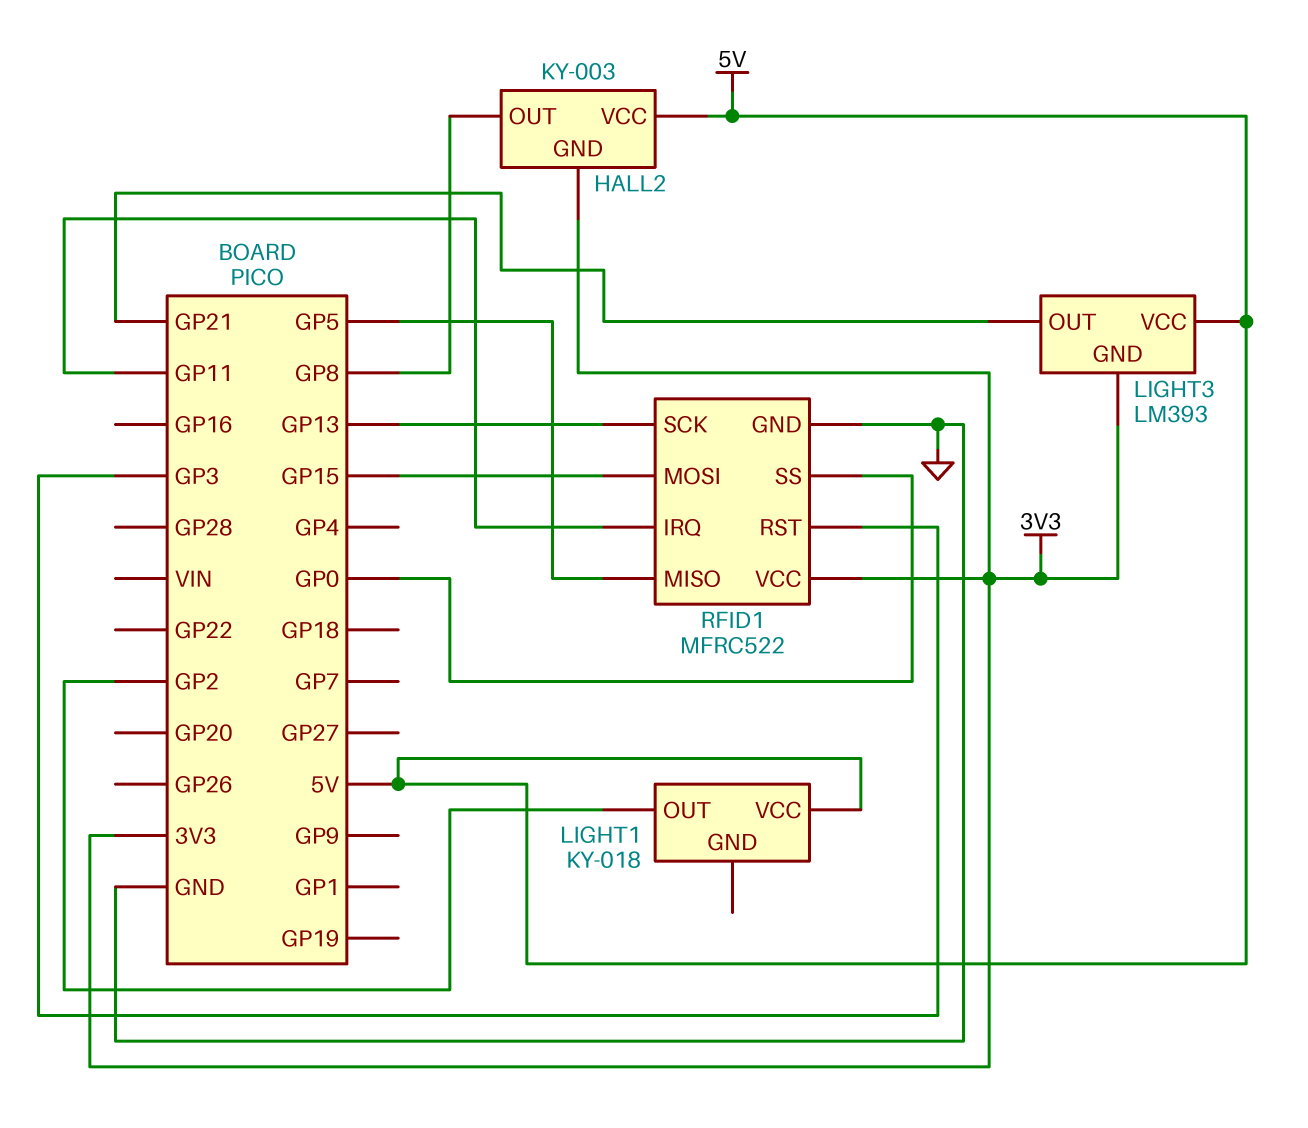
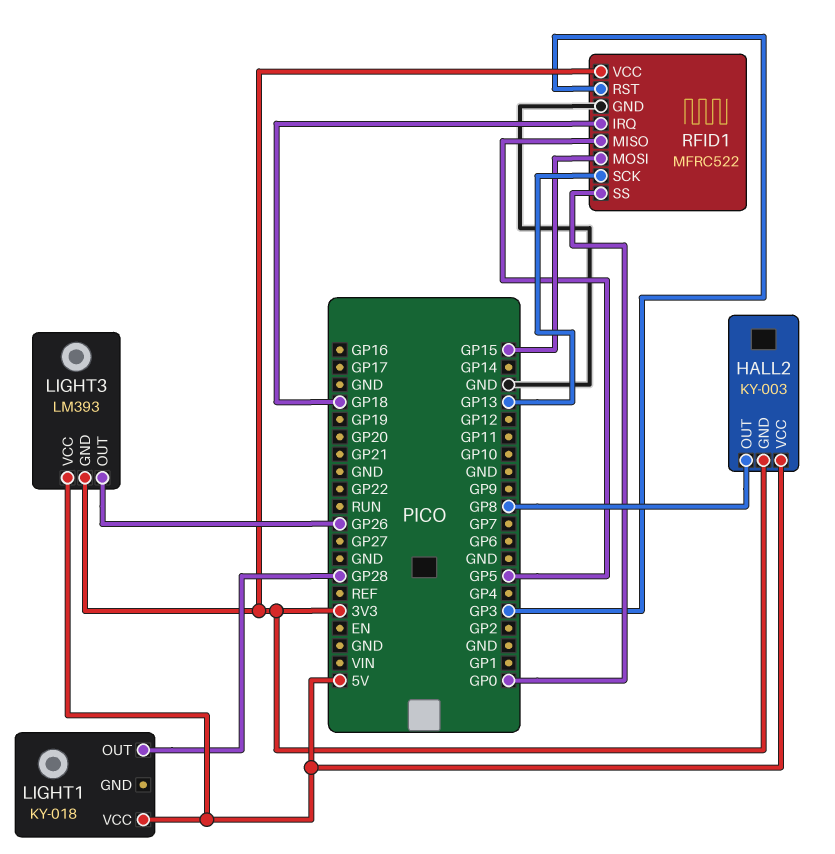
LIGHT1 pin OUT: GP2 -> GP28
LIGHT3 pin OUT: GP21 -> GP26
RFID1 pin IRQ: GP11 -> GP18

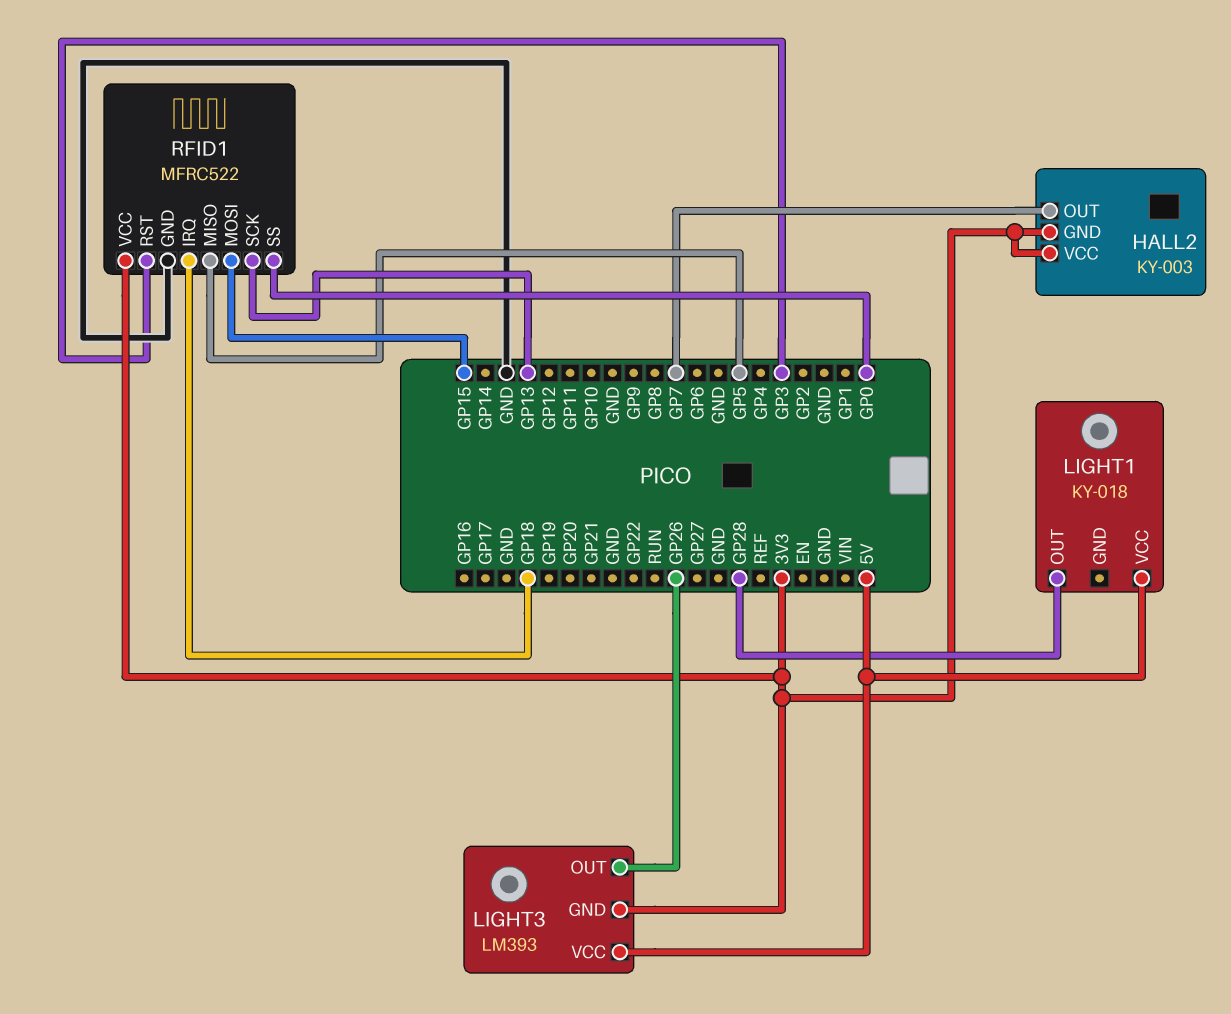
HALL2 pin OUT: GP8 -> GP7
HALL2 pin VCC: 5V -> 3V3

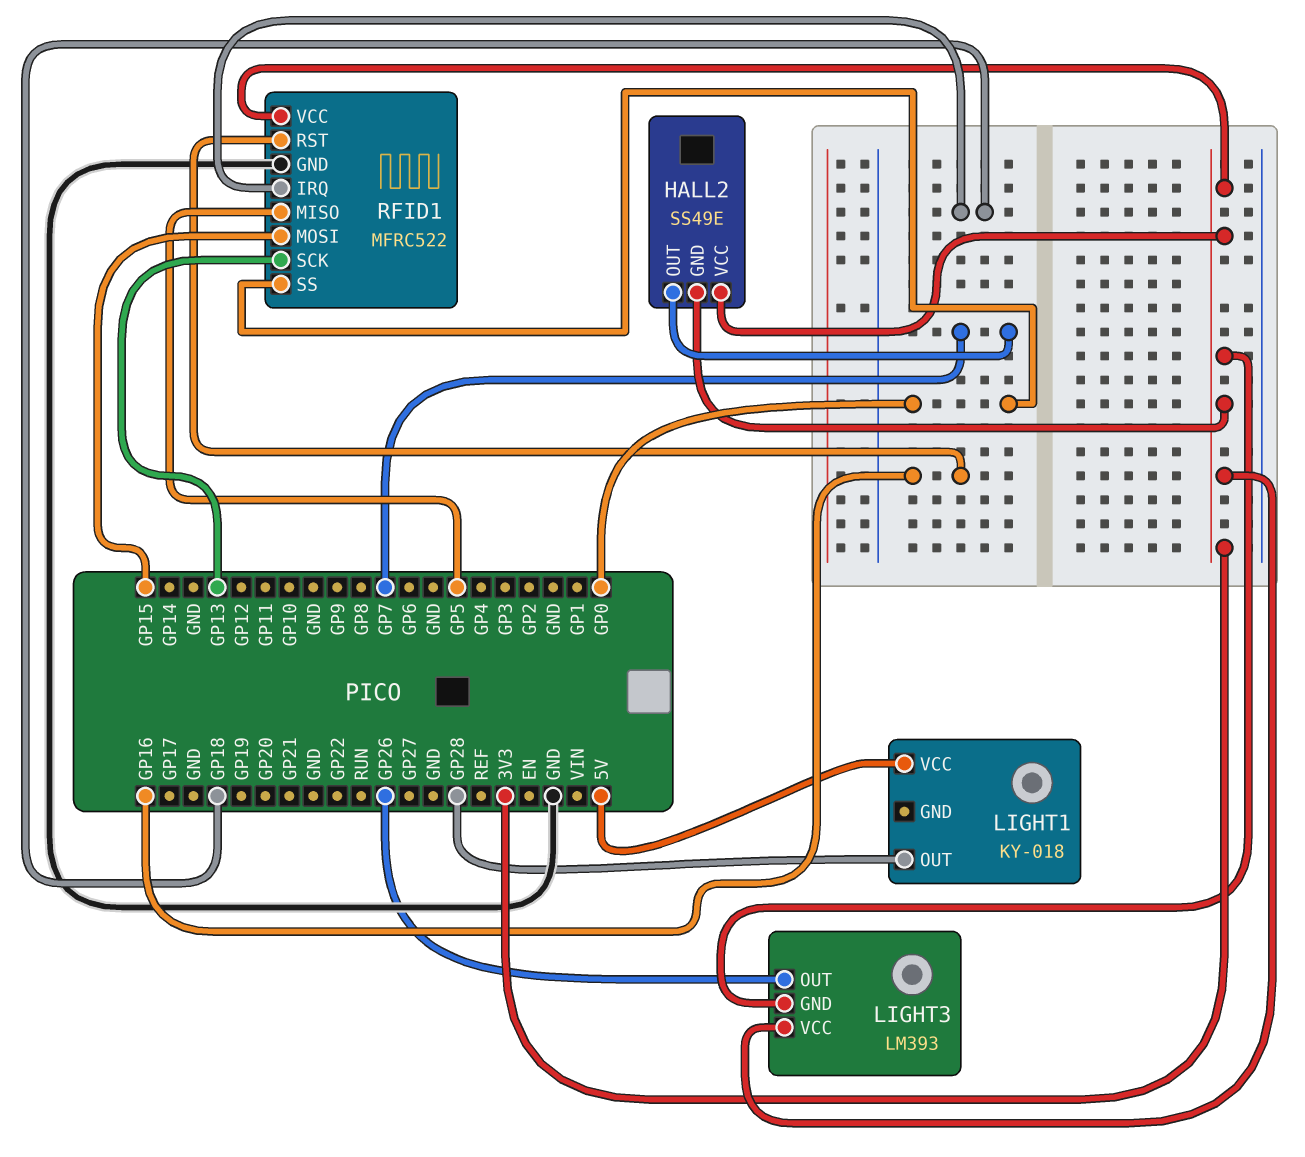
HALL2: KY-003 -> SS49E
LIGHT3 pin VCC: 5V -> 3V3
RFID1 pin RST: GP3 -> GP16

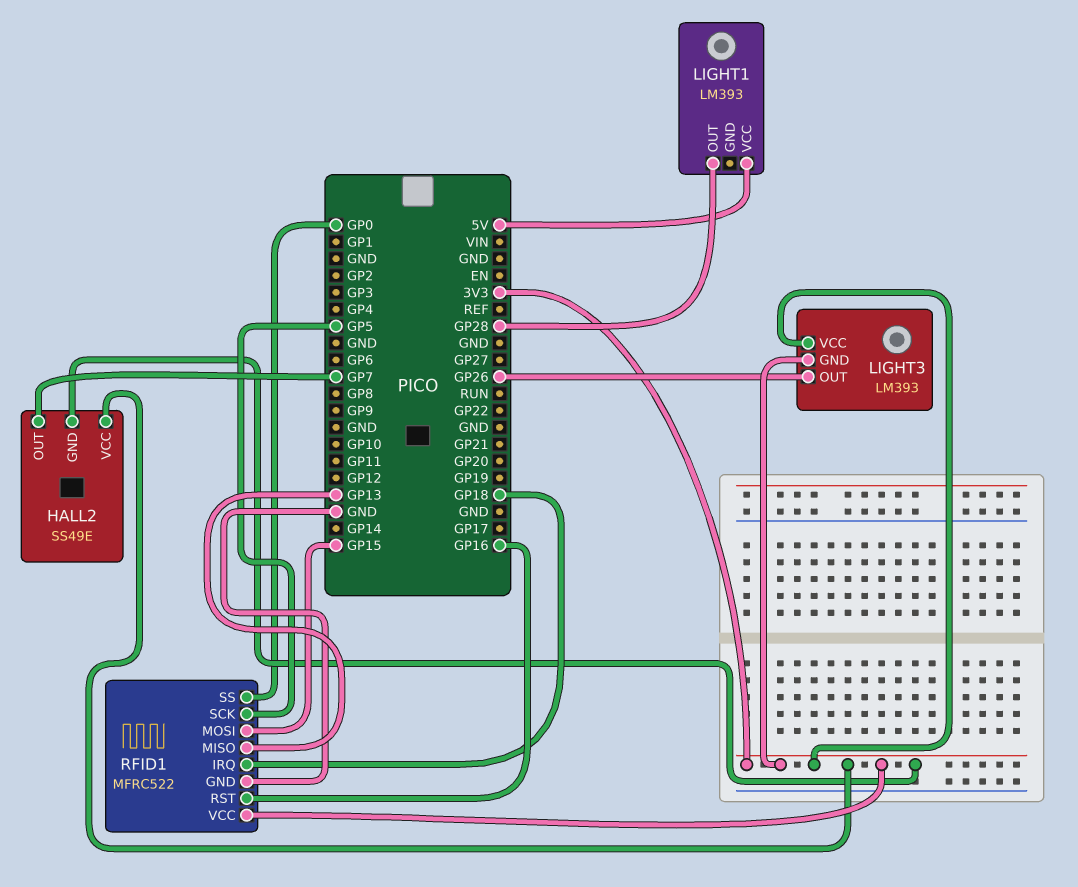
LIGHT1: KY-018 -> LM393
RFID1 pin MISO: GP5 -> GP13
RFID1 pin SCK: GP13 -> GP5

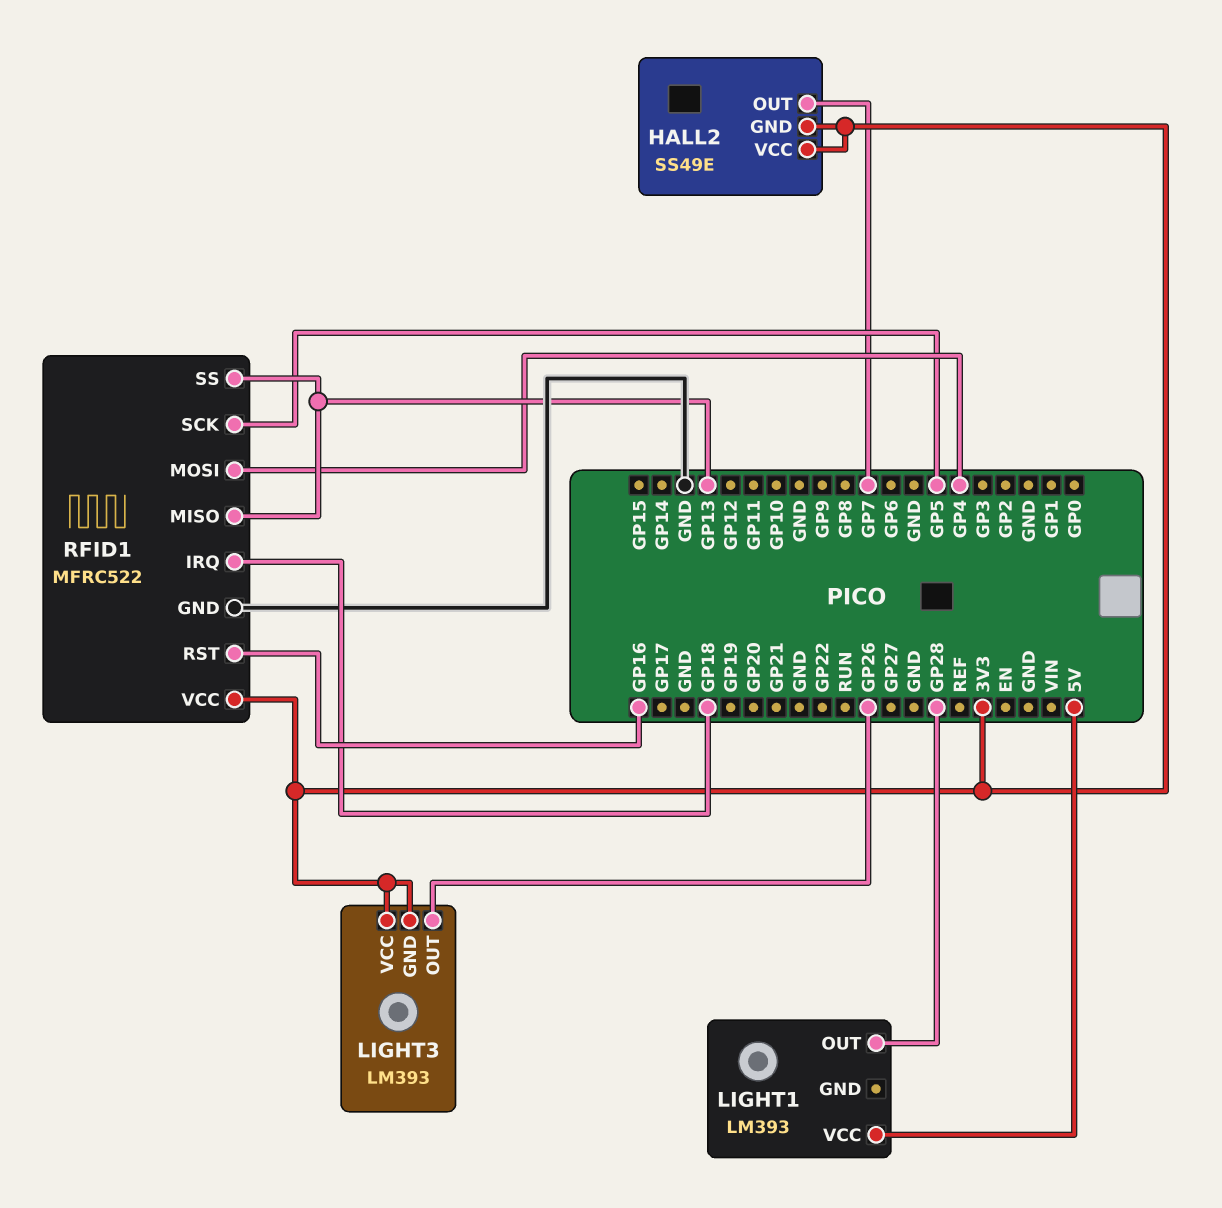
RFID1 pin MOSI: GP15 -> GP4
RFID1 pin SS: GP0 -> GP13

